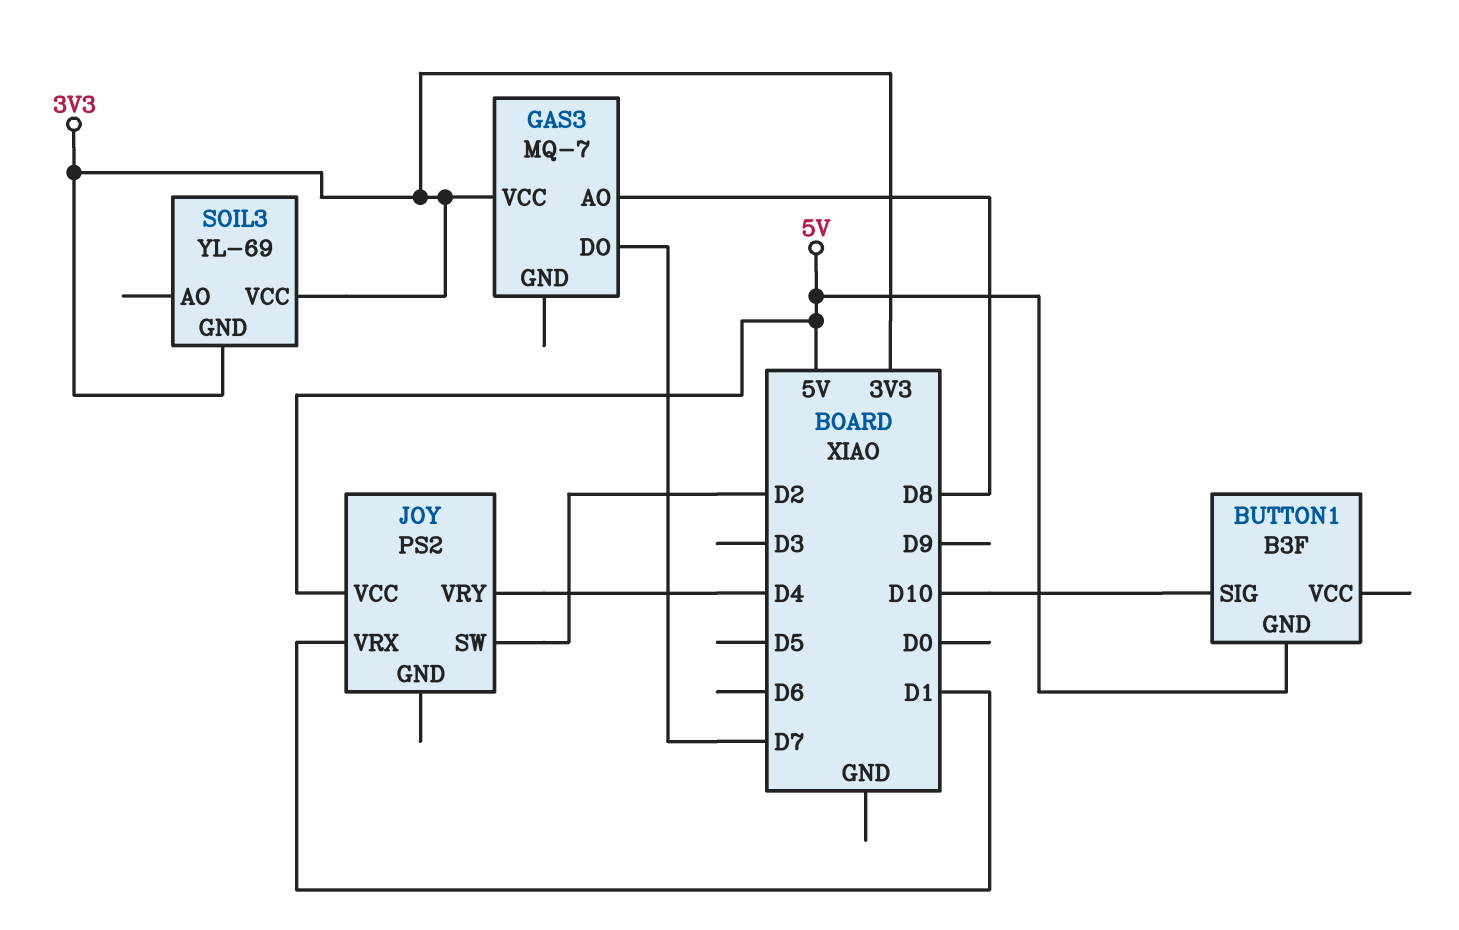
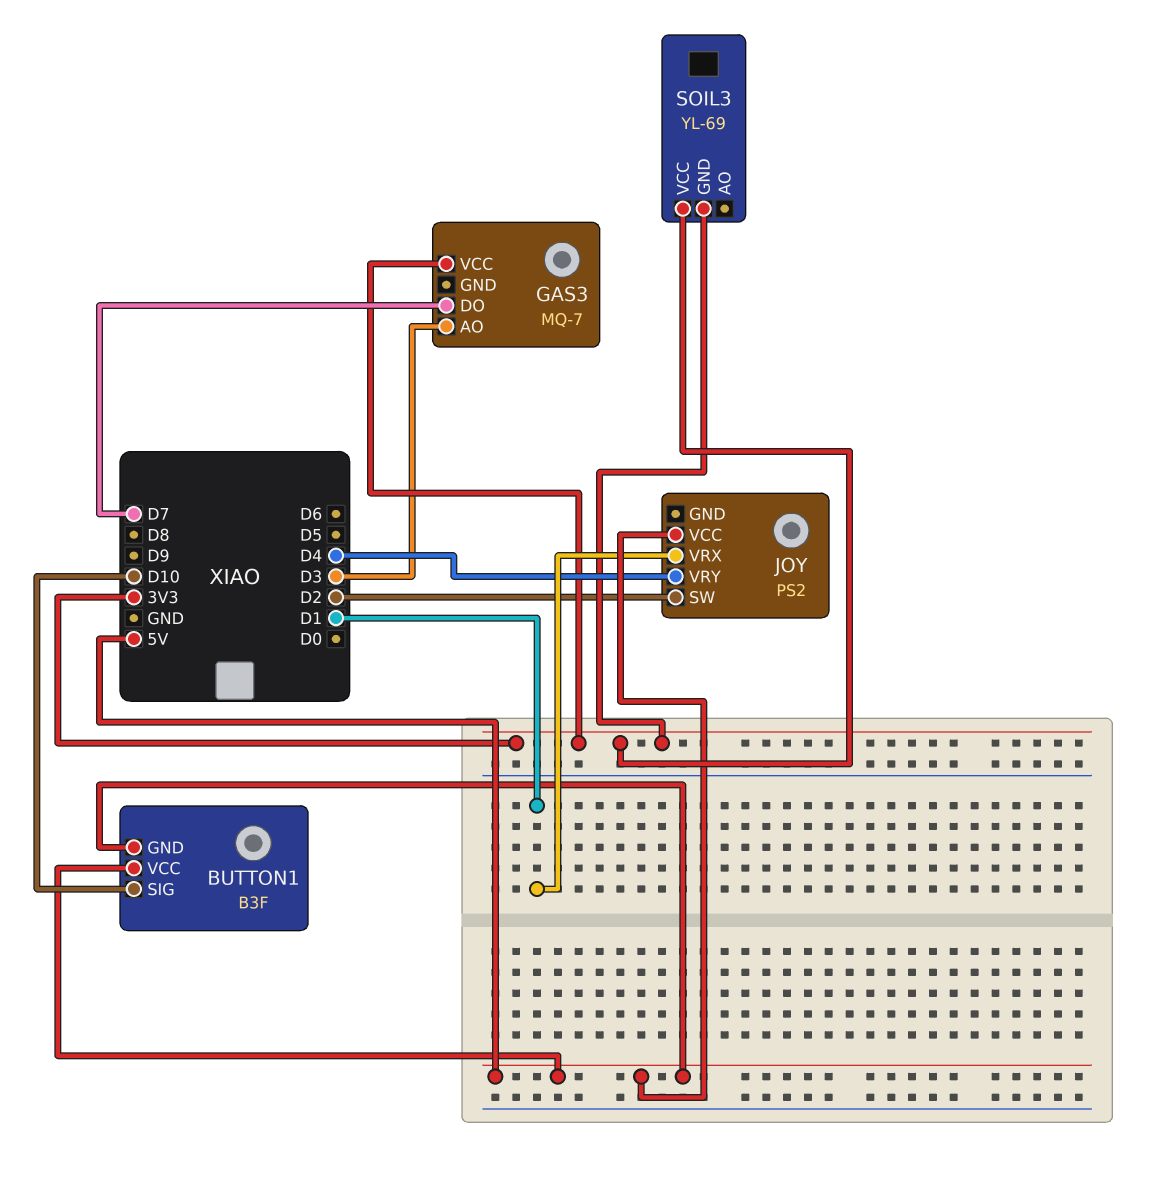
BUTTON1 pin VCC: none -> 5V
GAS3 pin AO: D8 -> D3

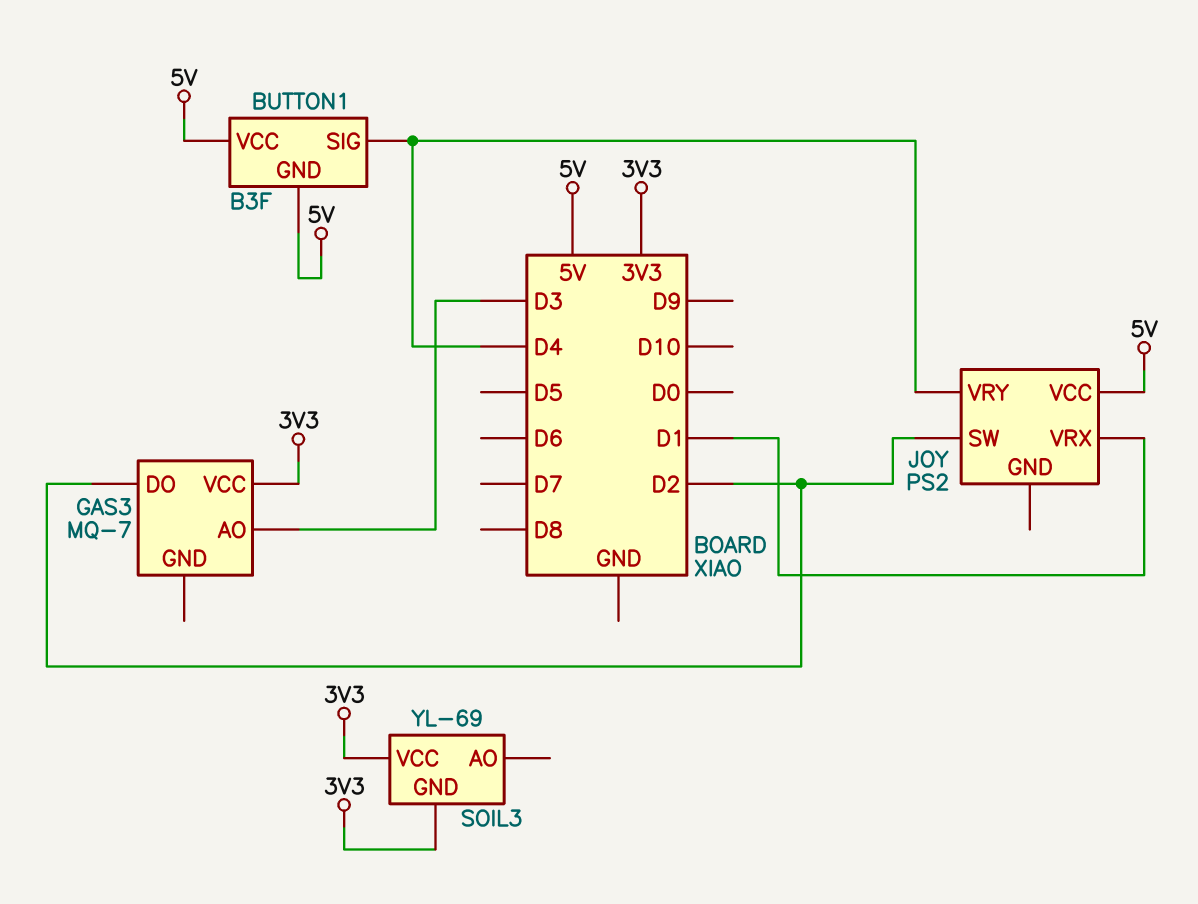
BUTTON1 pin SIG: D10 -> D4
GAS3 pin DO: D7 -> D2

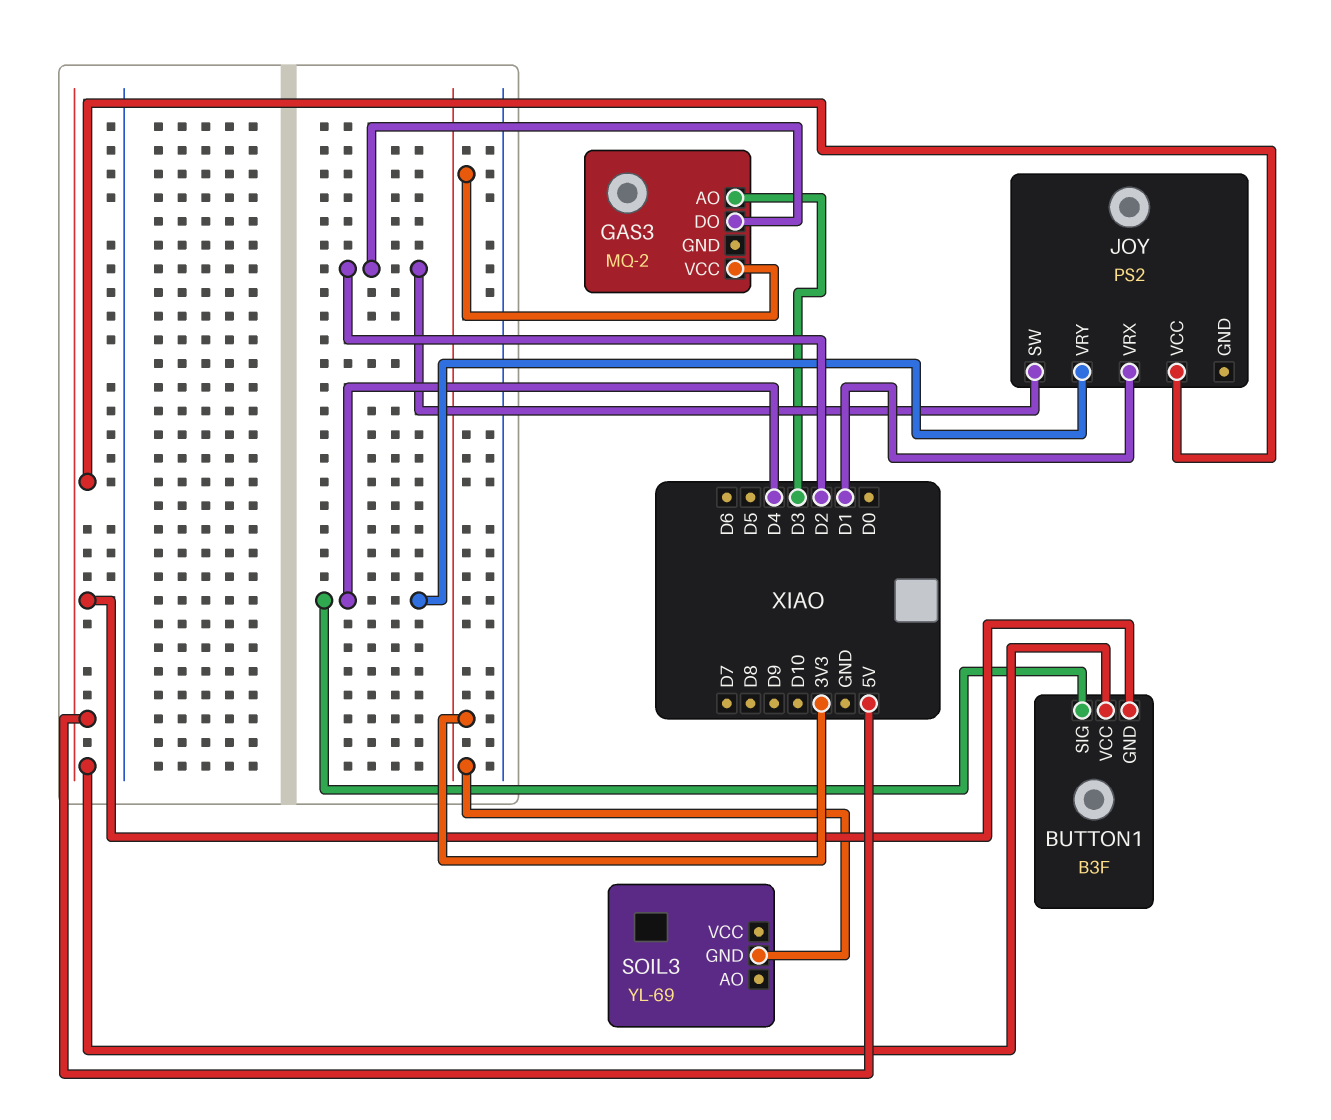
GAS3: MQ-7 -> MQ-2
SOIL3 pin VCC: 3V3 -> none

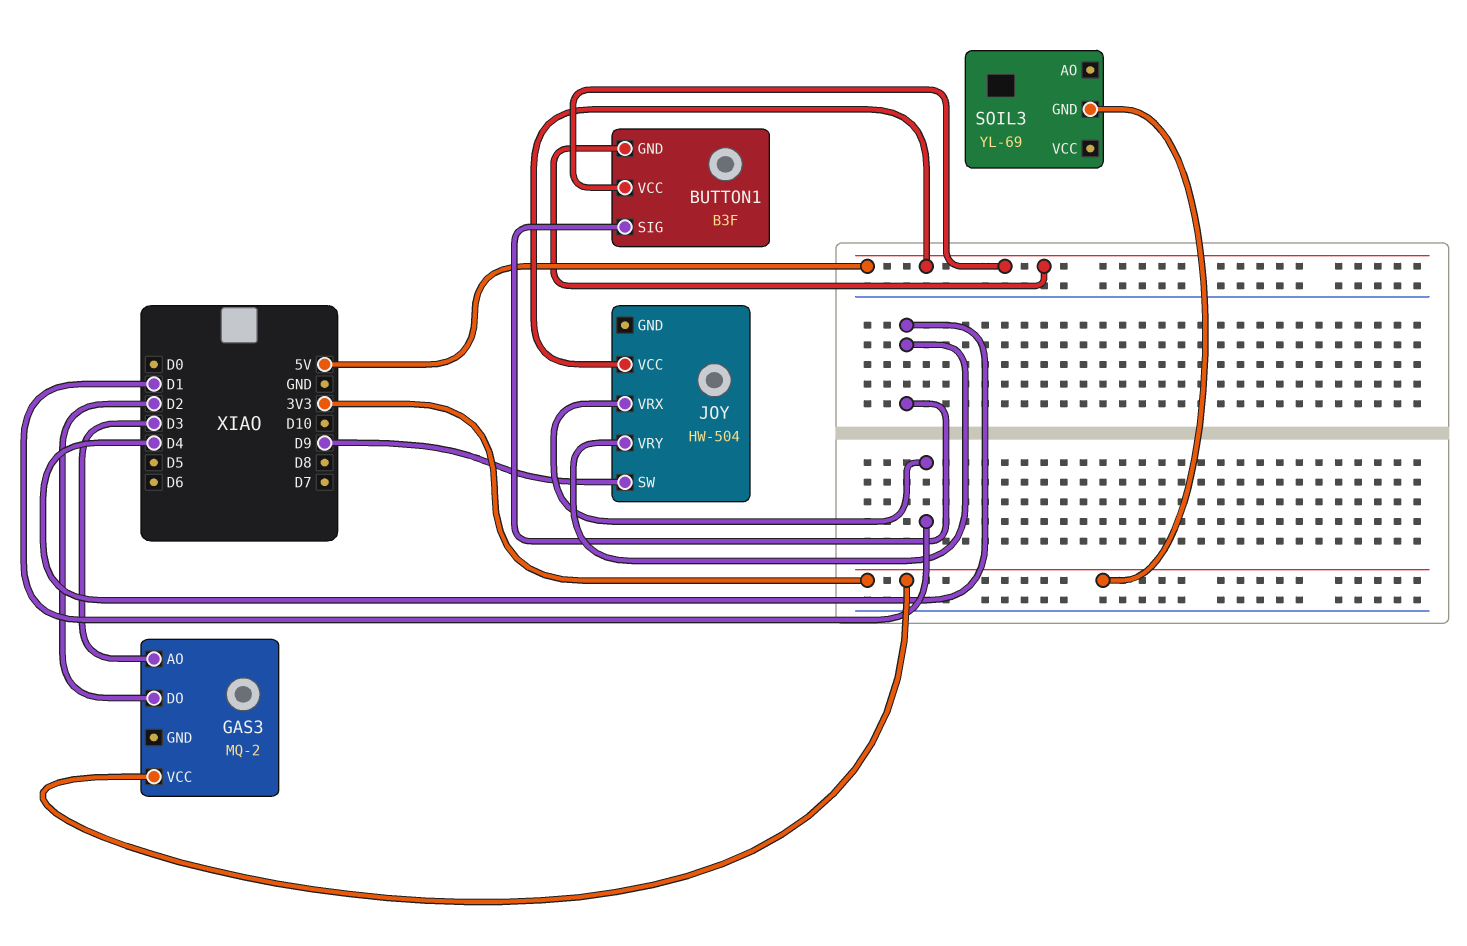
JOY: PS2 -> HW-504
JOY pin SW: D2 -> D9

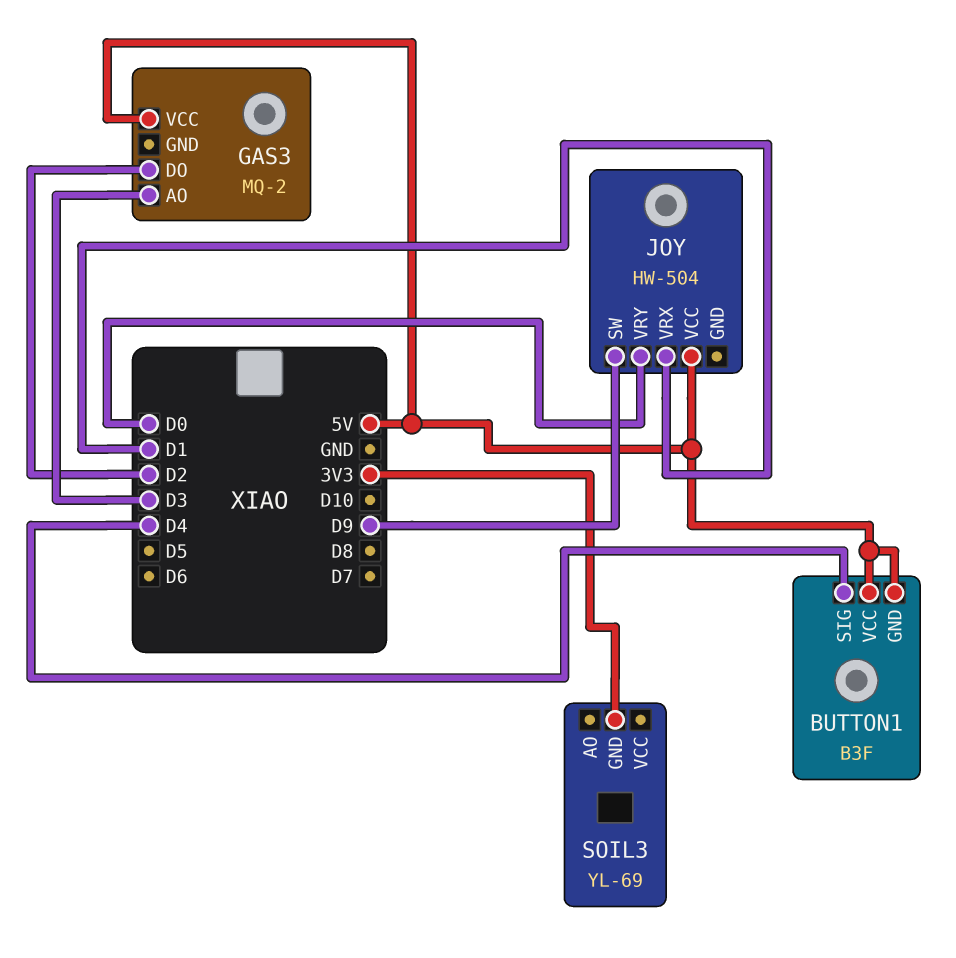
GAS3 pin VCC: 3V3 -> 5V
JOY pin VRY: D4 -> D0

